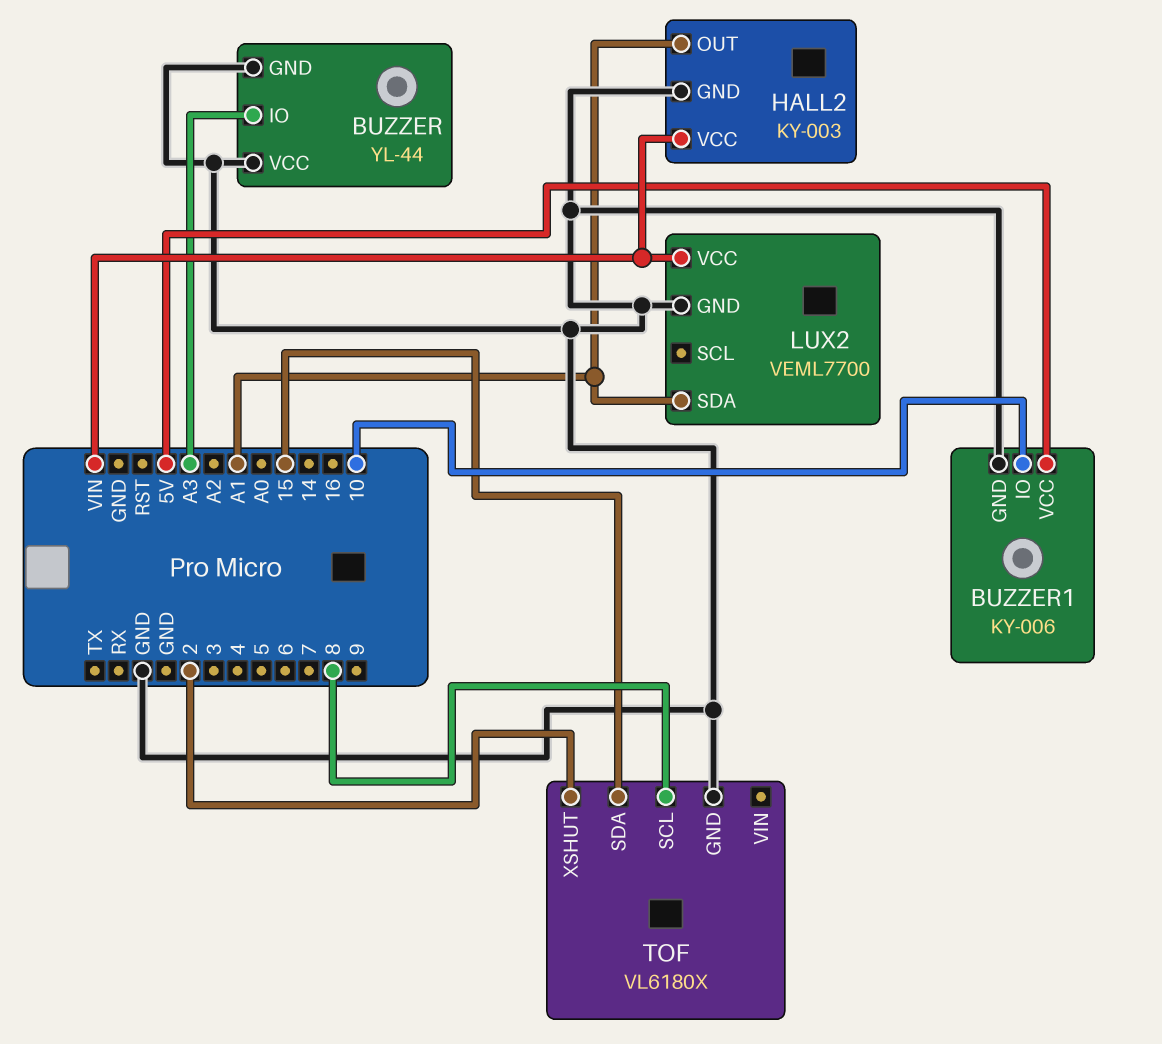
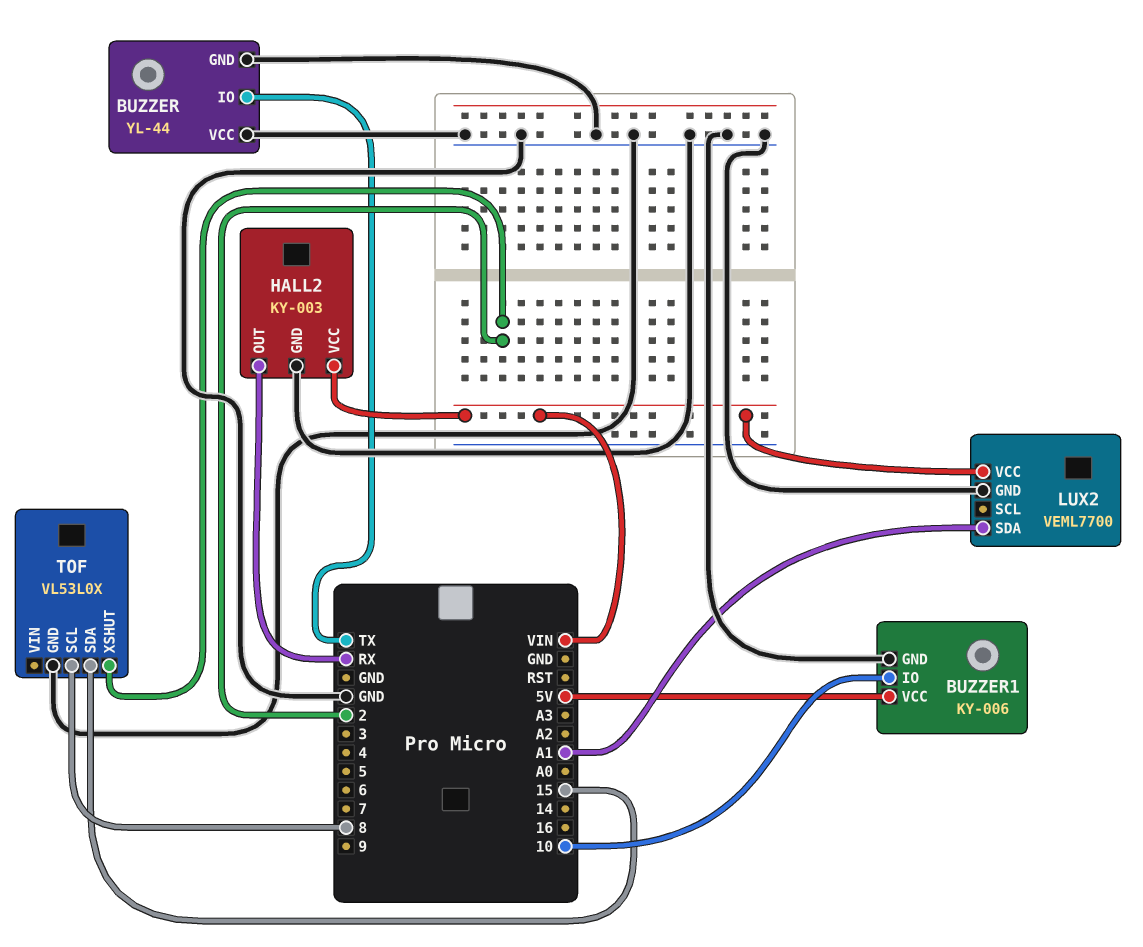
BUZZER pin IO: A3 -> TX
HALL2 pin OUT: A1 -> RX
TOF: VL6180X -> VL53L0X

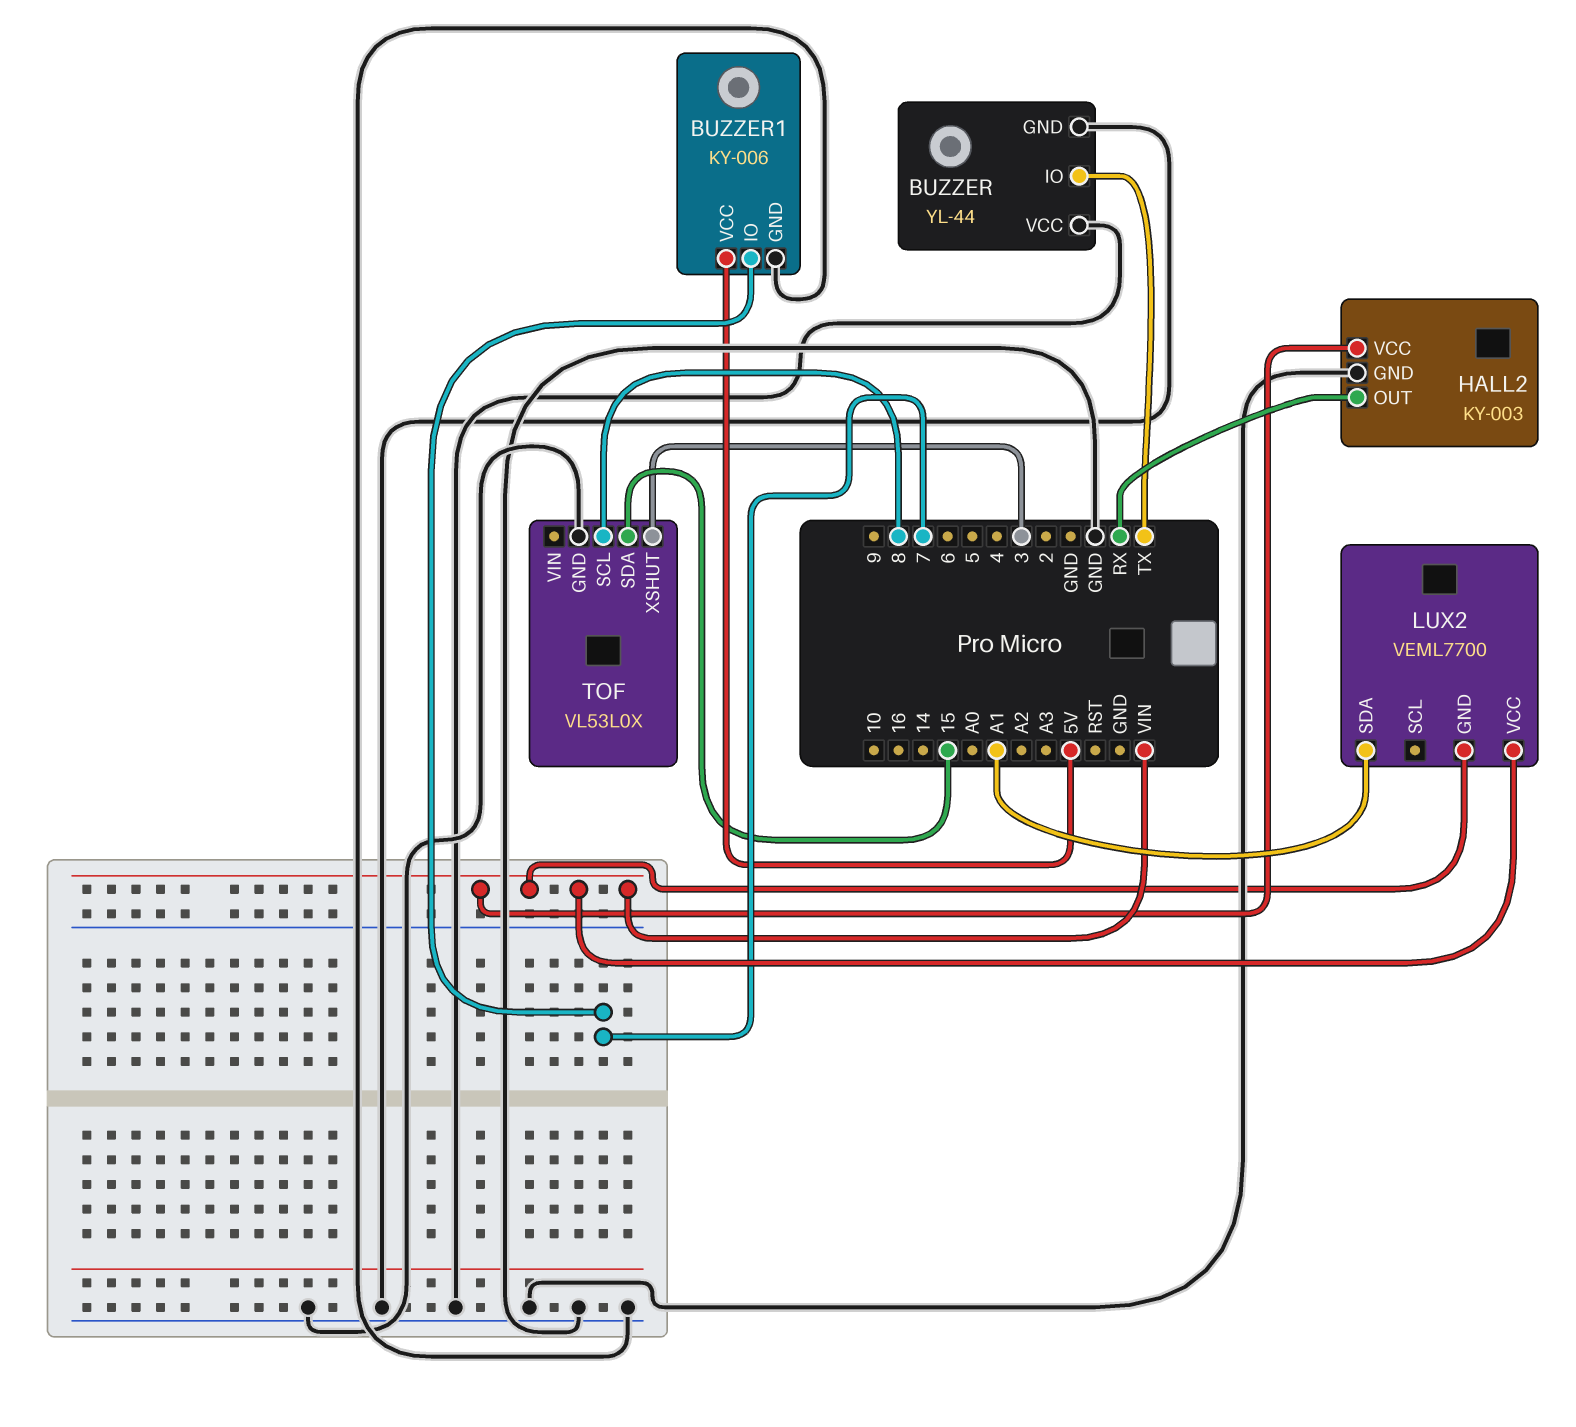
BUZZER1 pin IO: 10 -> 7
LUX2 pin GND: GND -> VIN
TOF pin XSHUT: 2 -> 3

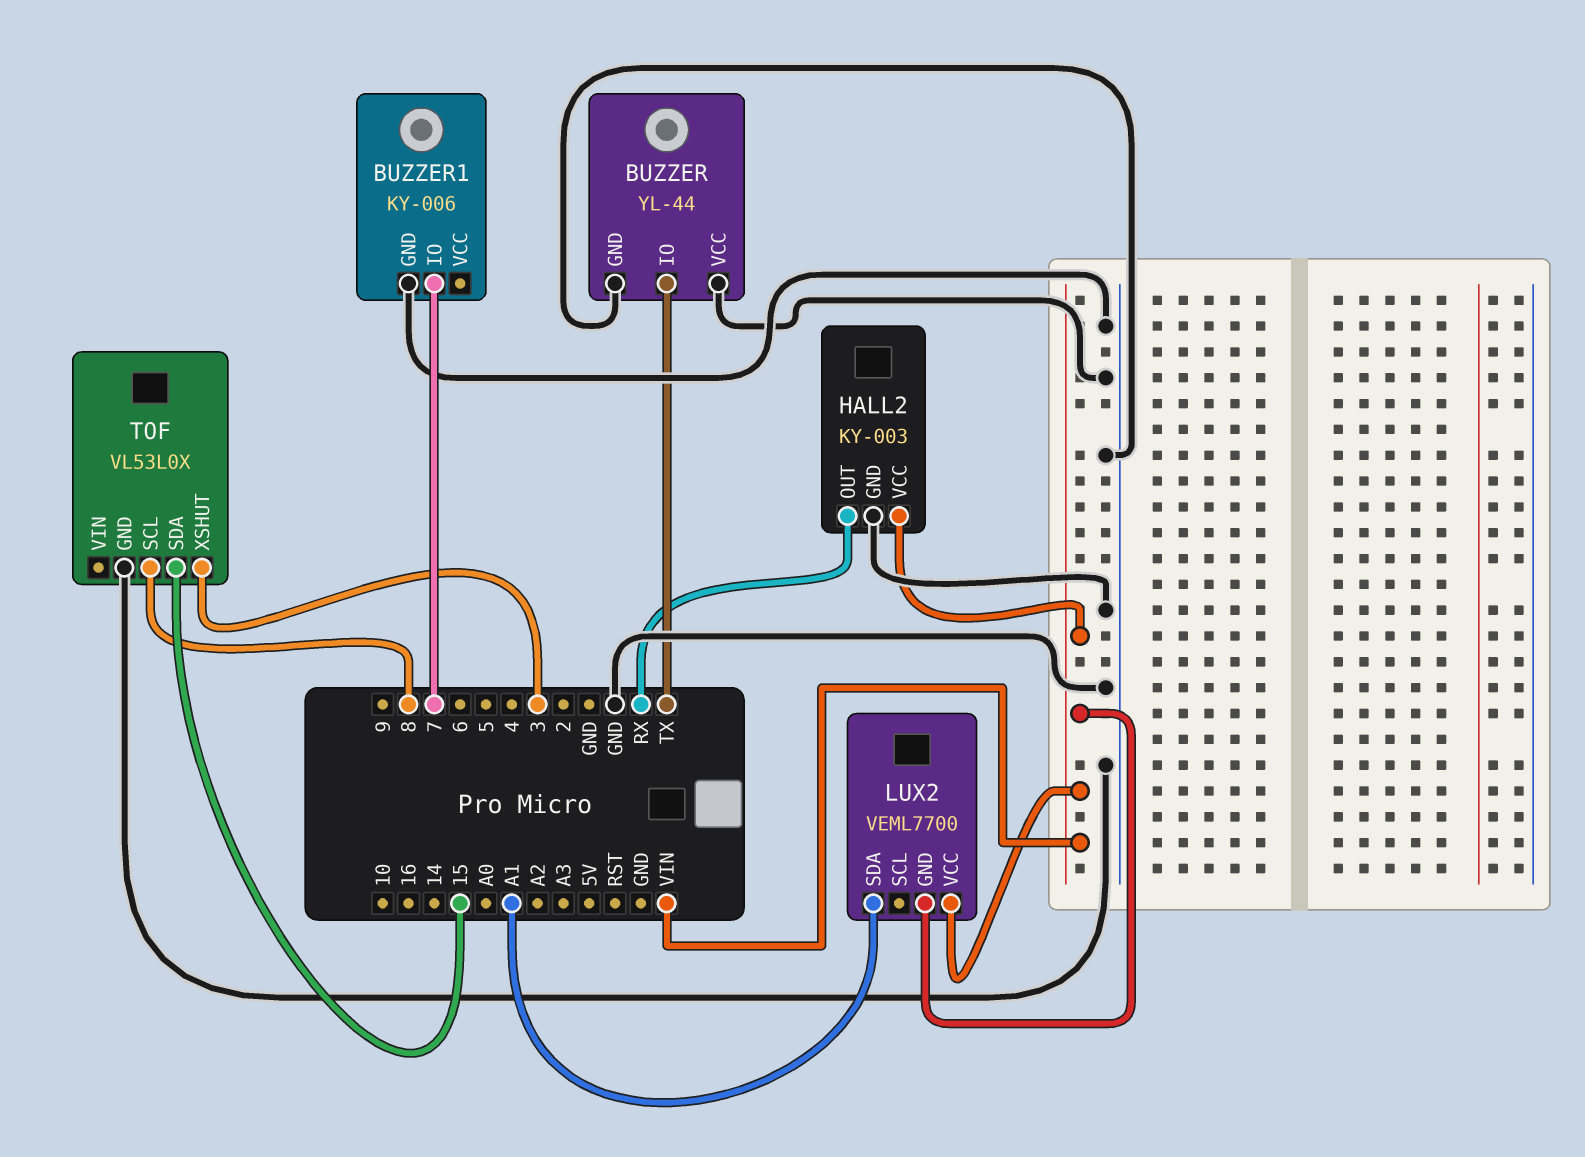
BUZZER1 pin VCC: 5V -> none

